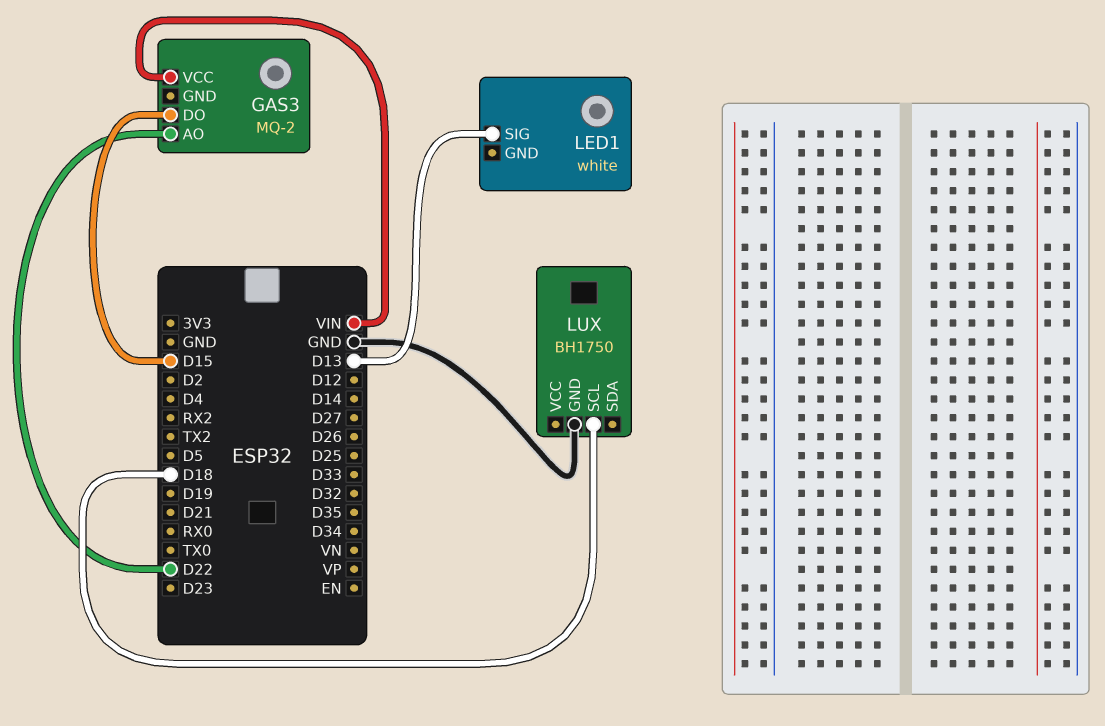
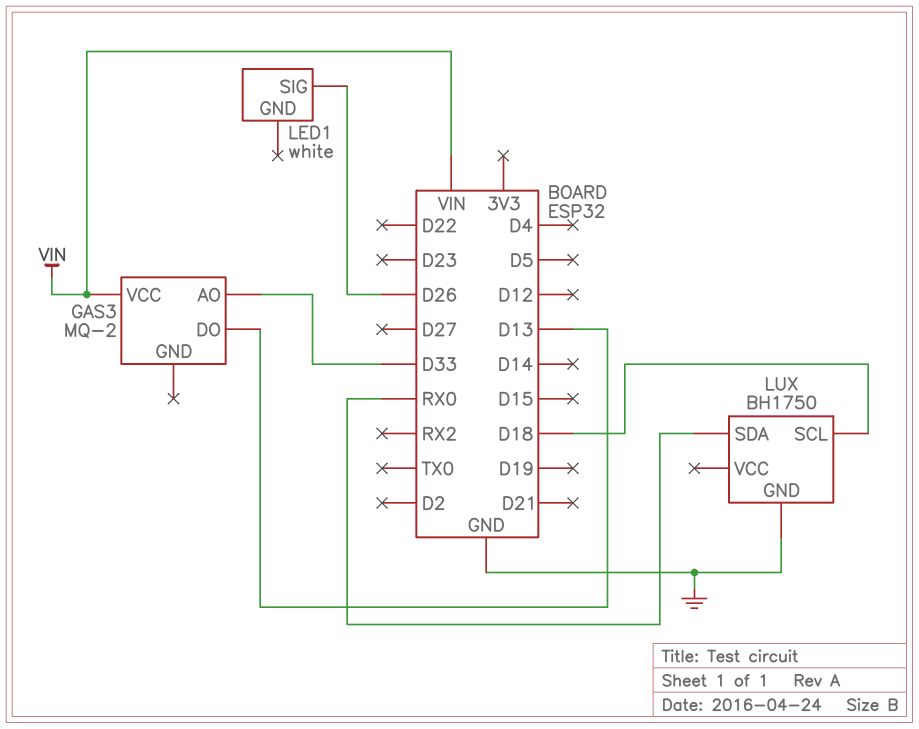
GAS3 pin AO: D22 -> D33
GAS3 pin DO: D15 -> D13
LED1 pin SIG: D13 -> D26
LUX pin SDA: none -> RX0

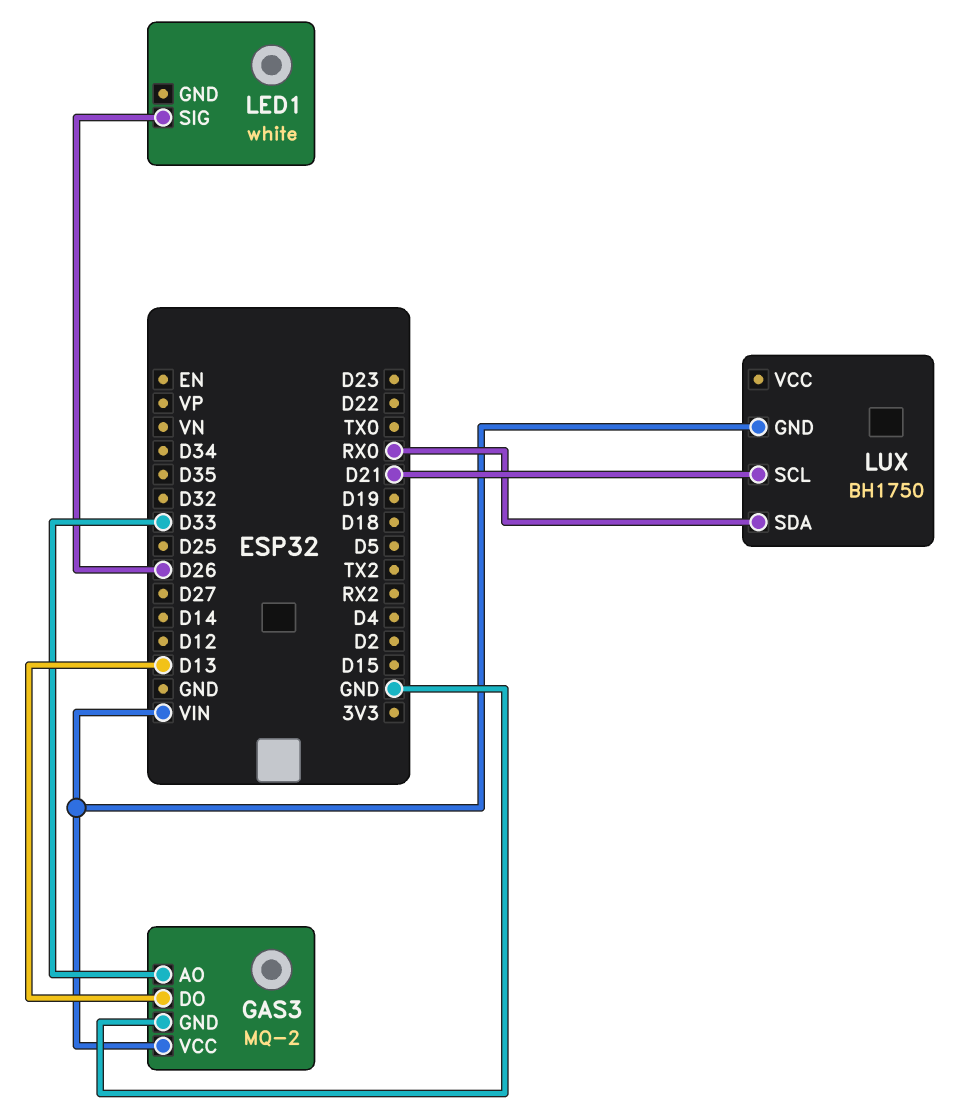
GAS3 pin GND: none -> GND
LUX pin GND: GND -> VIN
LUX pin SCL: D18 -> D21

